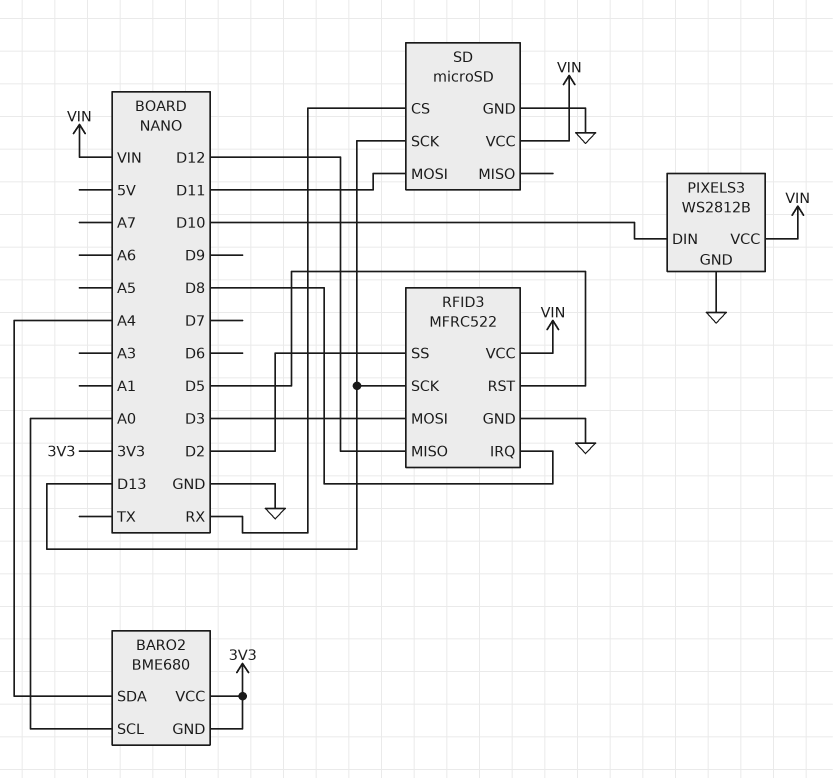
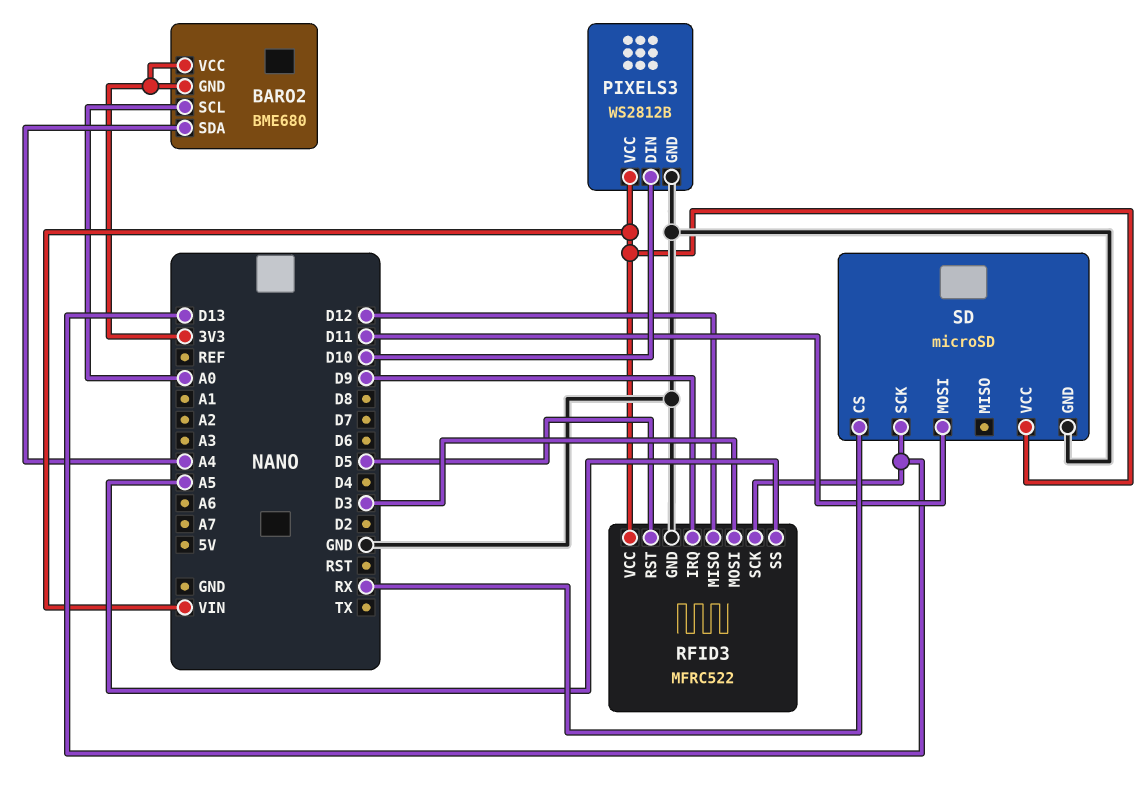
RFID3 pin IRQ: D8 -> D9
RFID3 pin SS: D2 -> A5

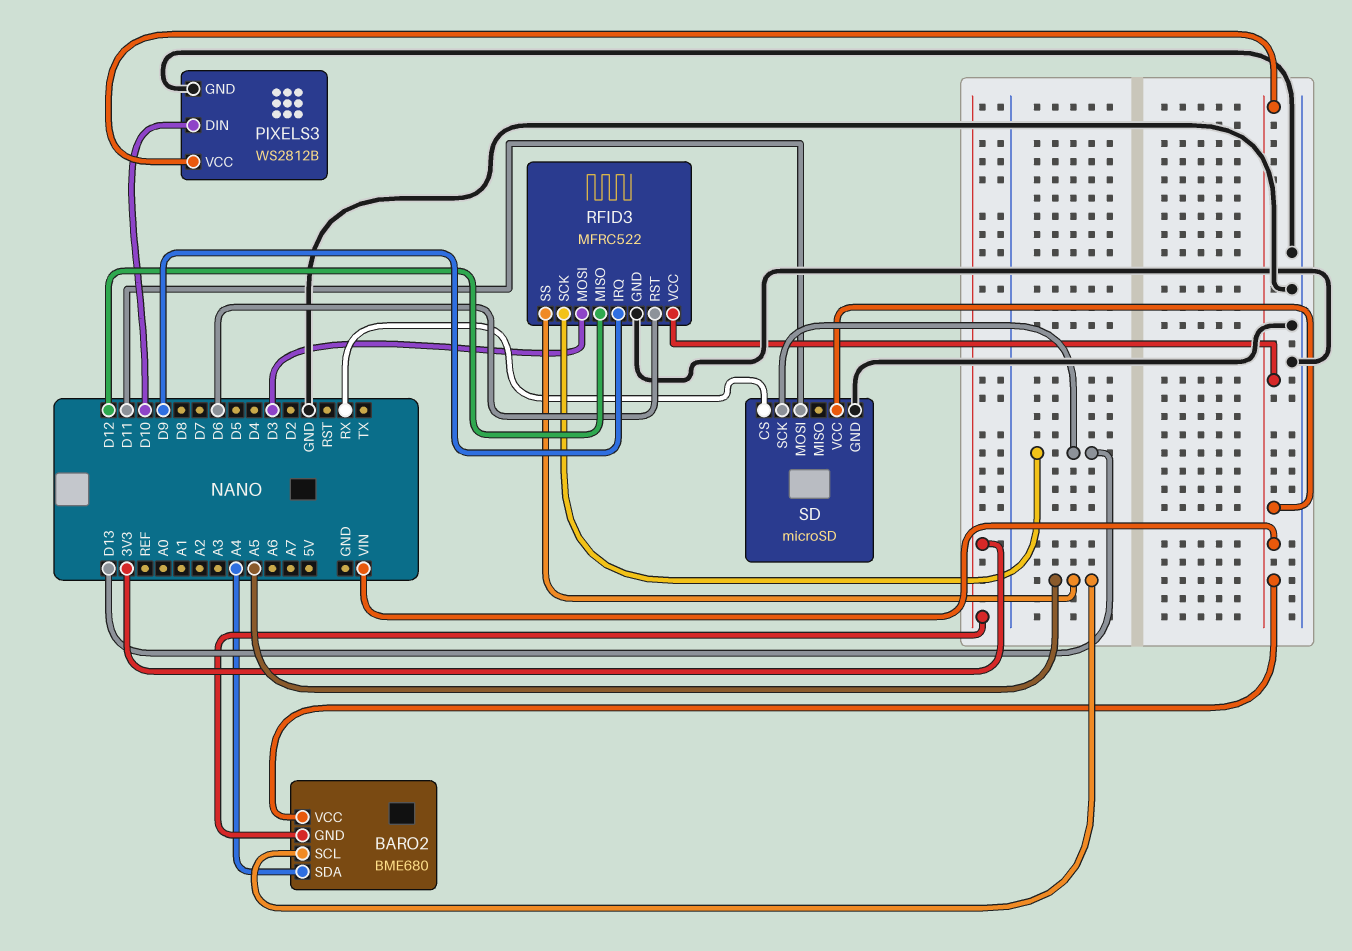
BARO2 pin SCL: A0 -> A5
BARO2 pin VCC: 3V3 -> VIN
RFID3 pin RST: D5 -> D6

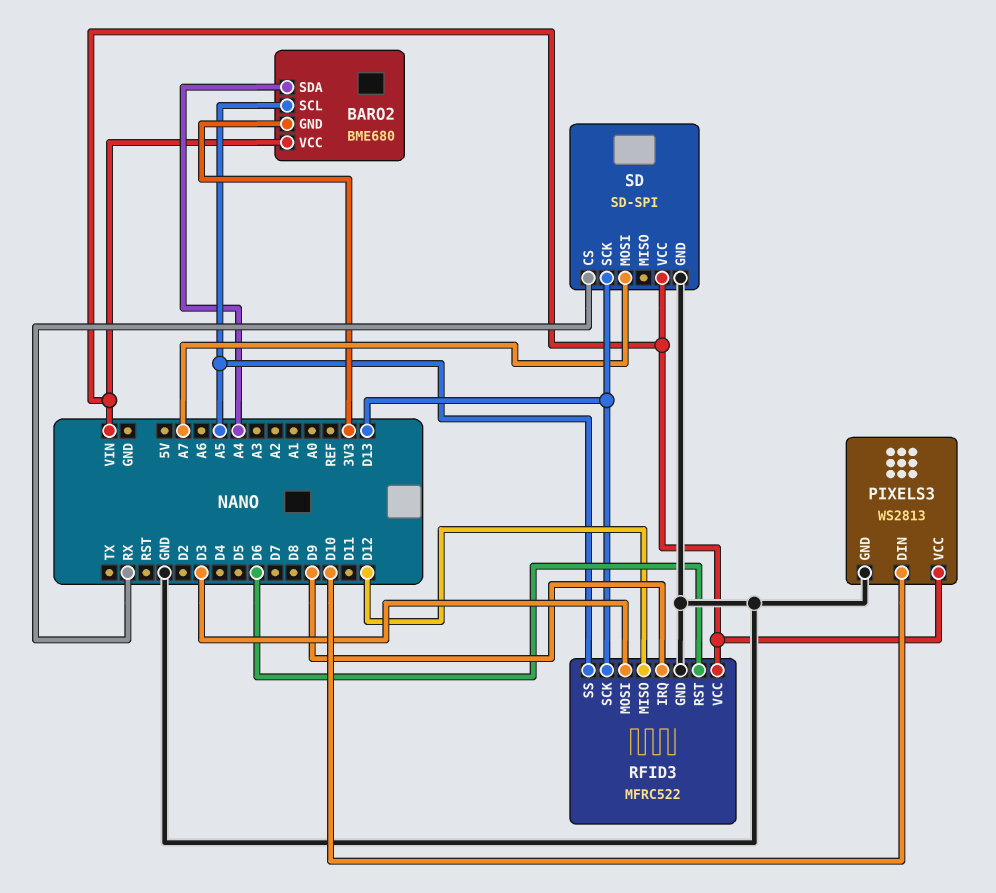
PIXELS3: WS2812B -> WS2813
SD: microSD -> SD-SPI
SD pin MOSI: D11 -> A7

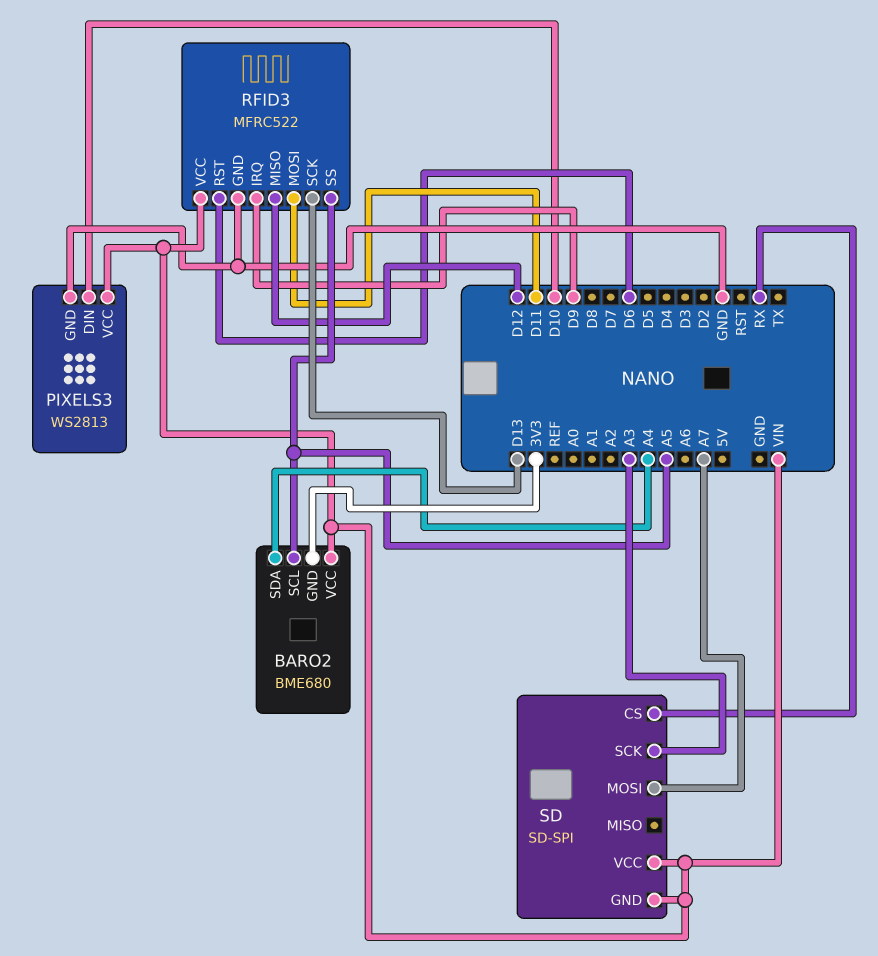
RFID3 pin MOSI: D3 -> D11
SD pin GND: GND -> VIN
SD pin SCK: D13 -> A3

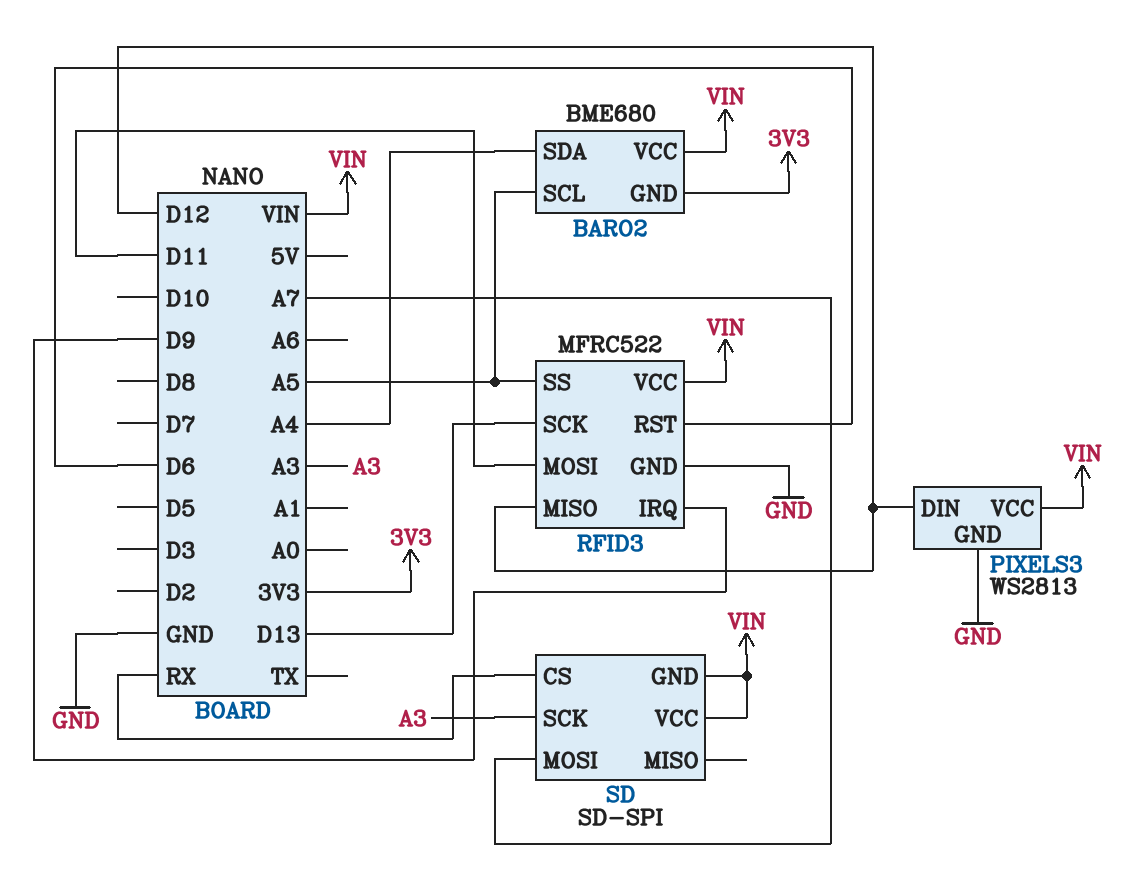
PIXELS3 pin DIN: D10 -> D12

